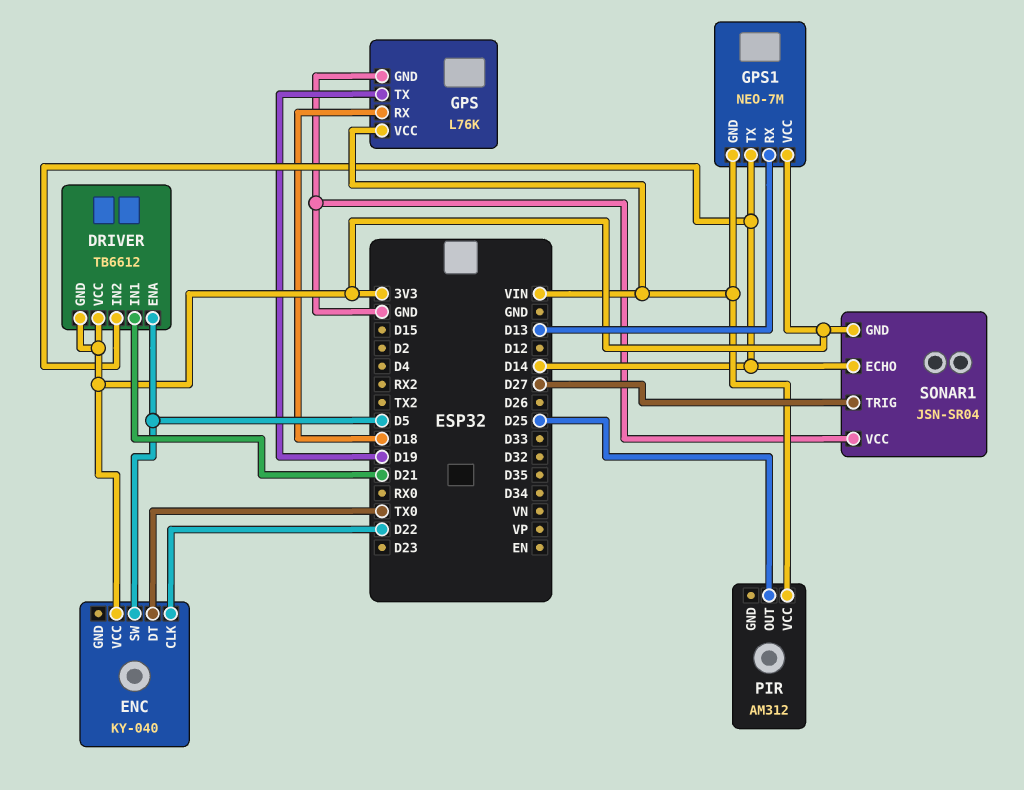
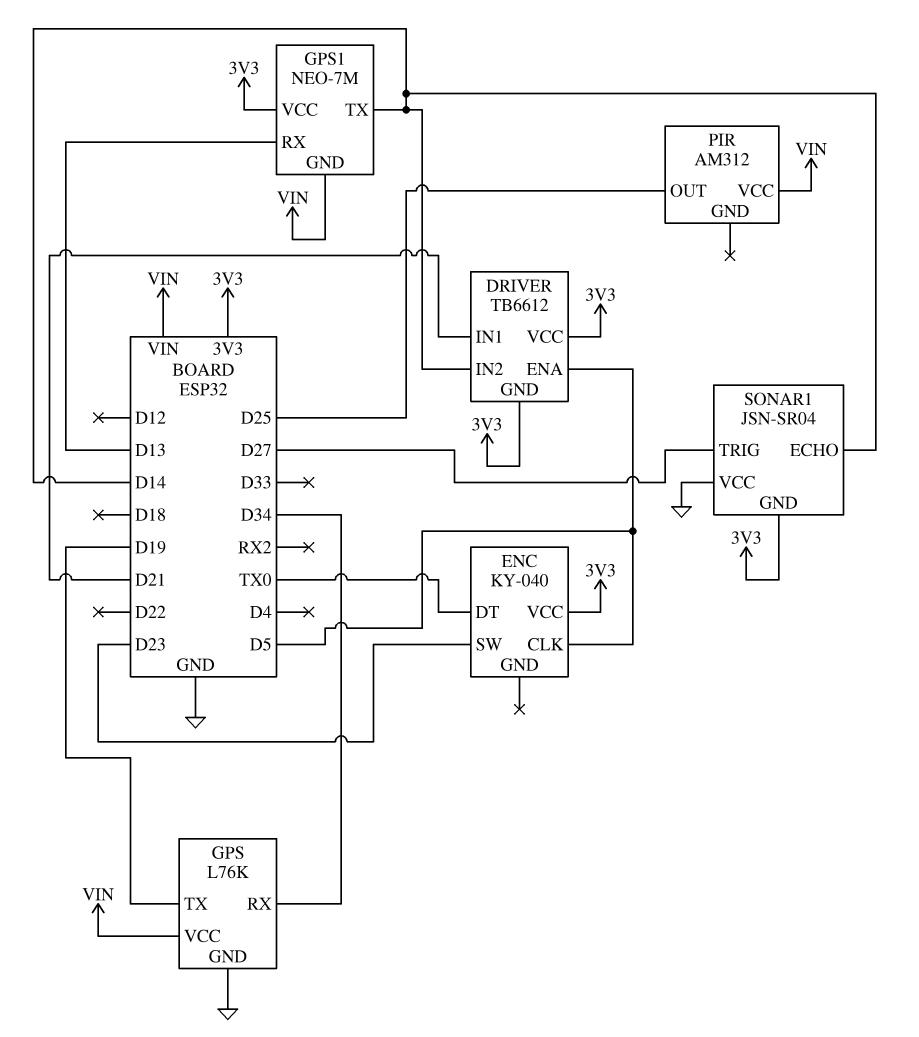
ENC pin CLK: D22 -> D5
ENC pin SW: D5 -> D23
GPS pin RX: D18 -> D34

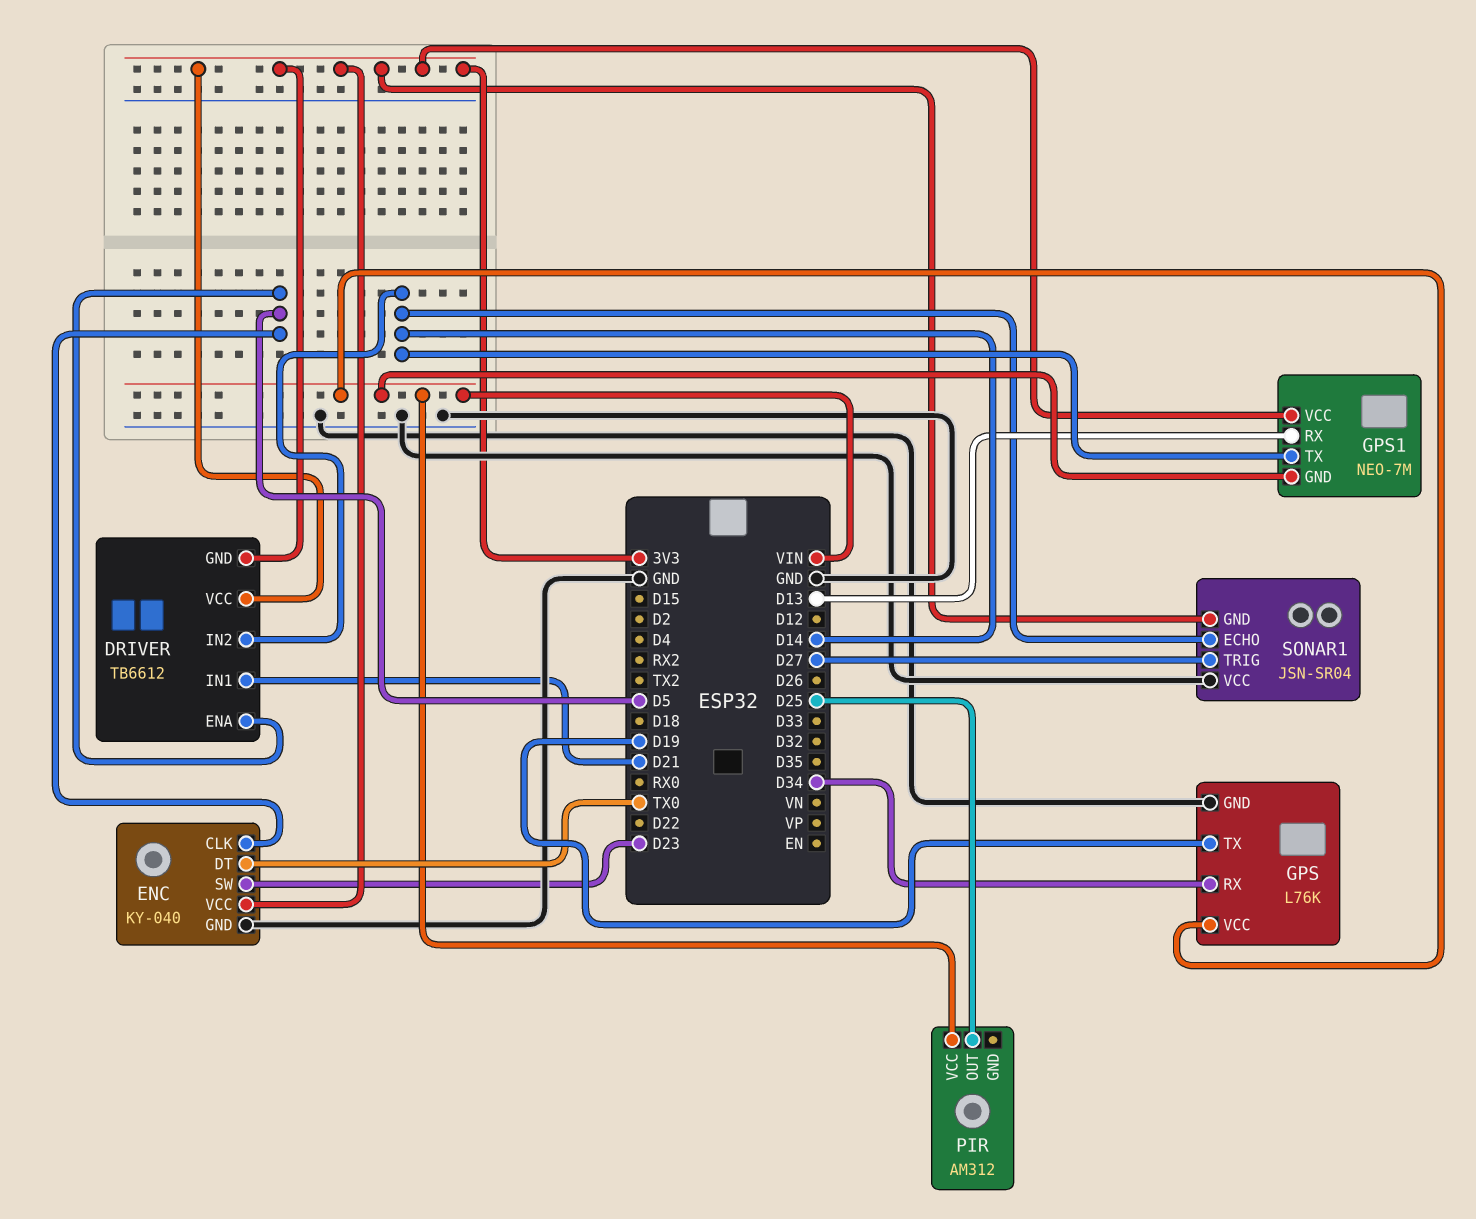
ENC pin GND: none -> GND

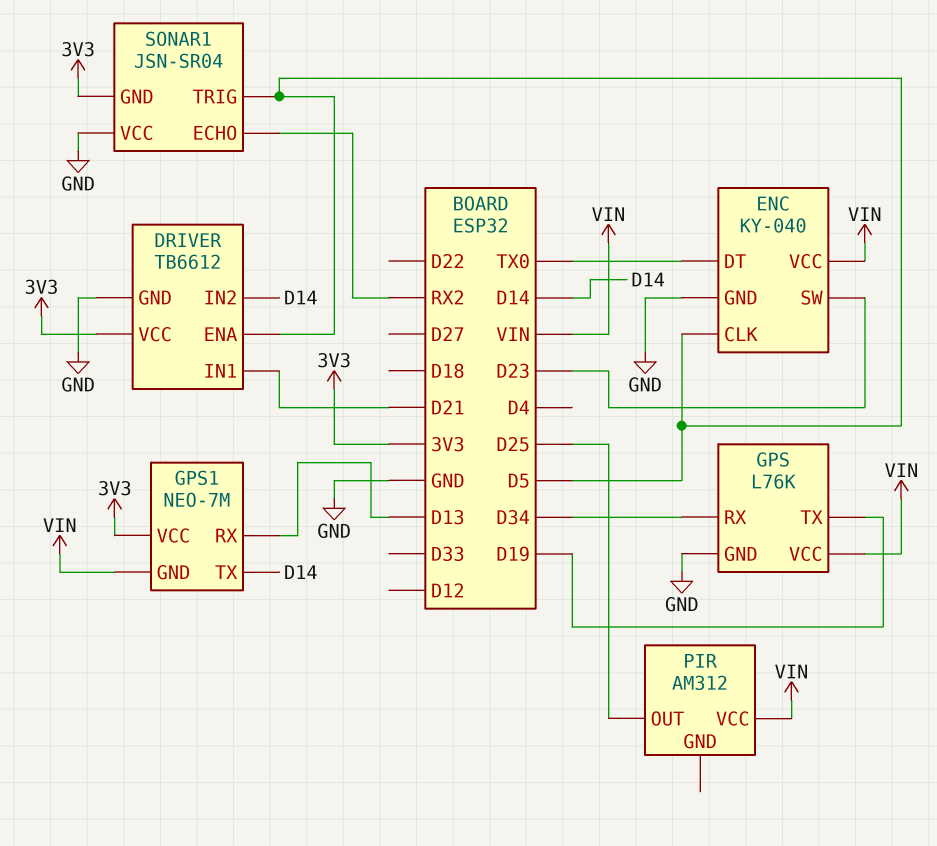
DRIVER pin GND: 3V3 -> GND
ENC pin VCC: 3V3 -> VIN
SONAR1 pin ECHO: D14 -> RX2
SONAR1 pin TRIG: D27 -> D5

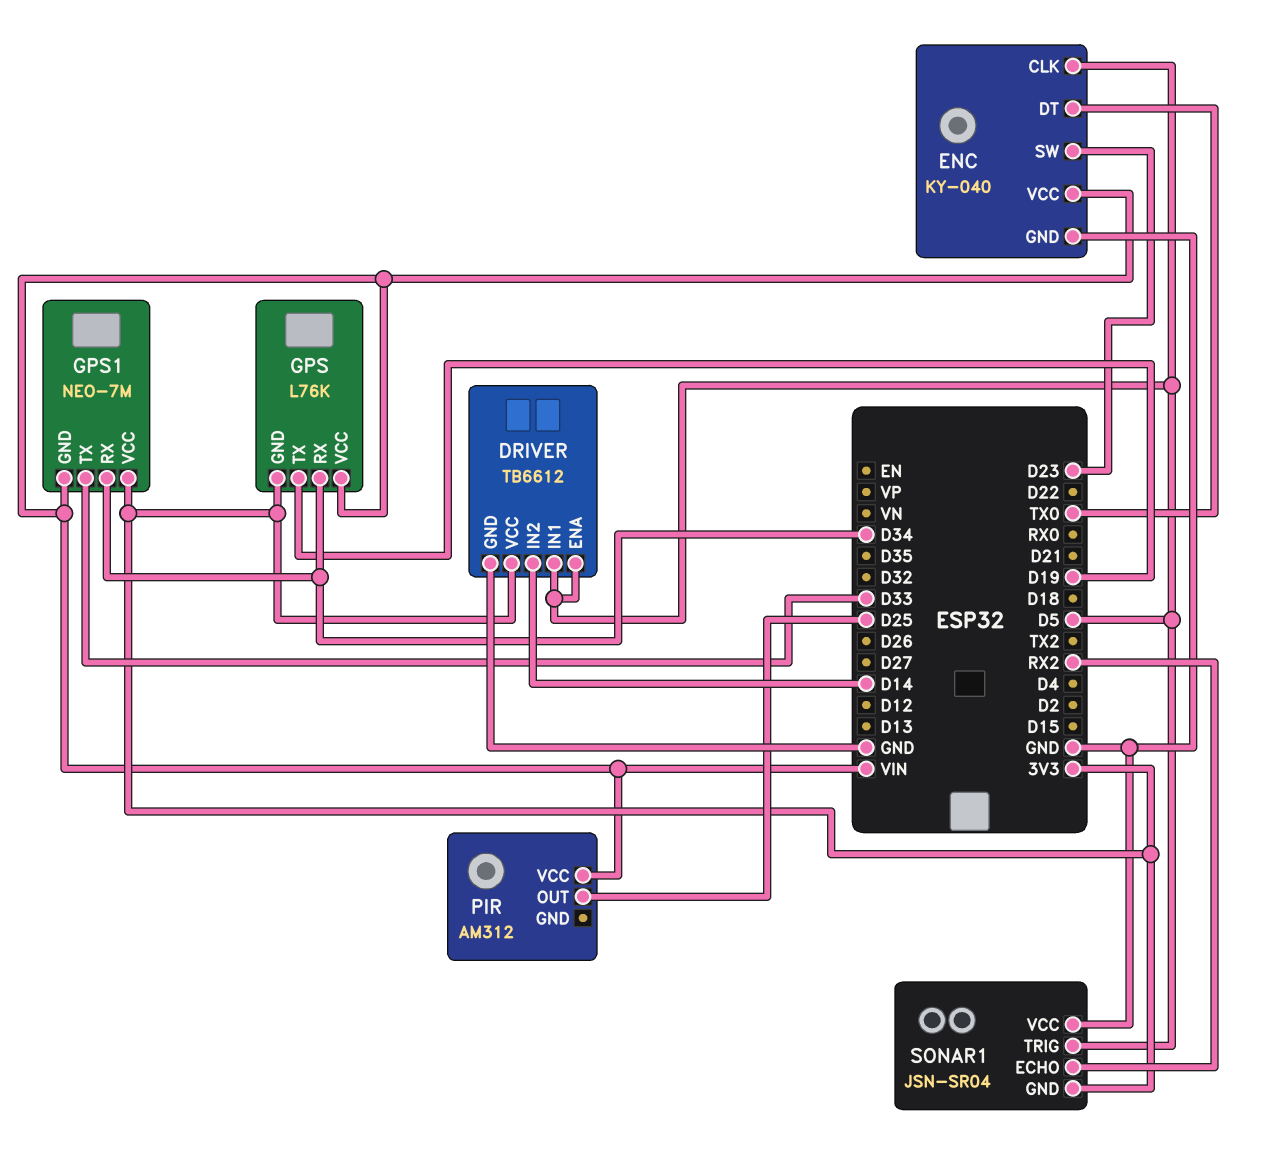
DRIVER pin IN1: D21 -> D5
GPS pin GND: GND -> 3V3
GPS1 pin RX: D13 -> D34
GPS1 pin TX: D14 -> D33

